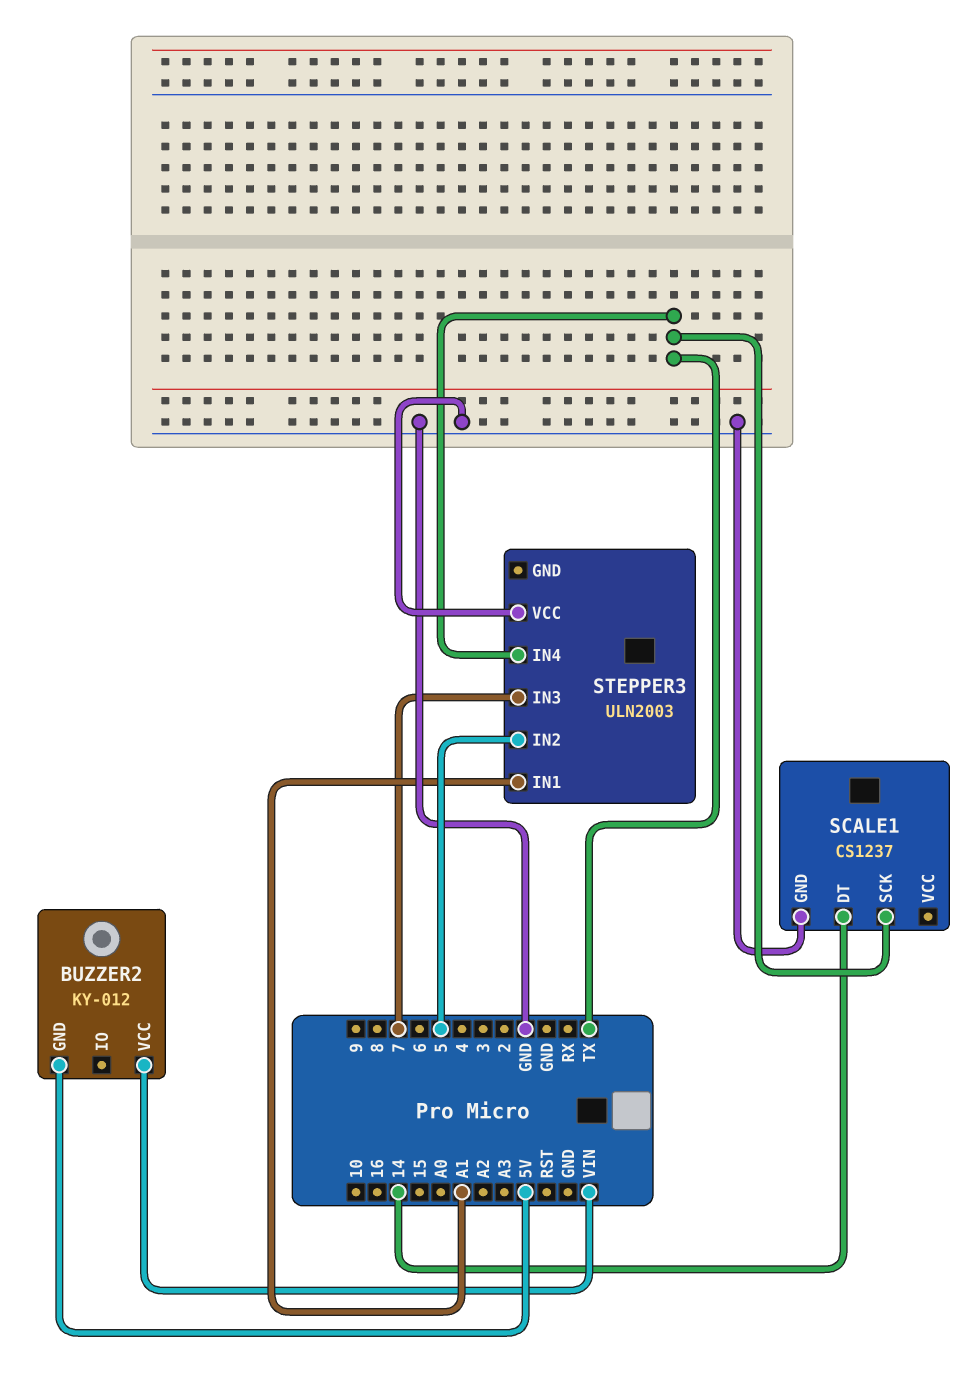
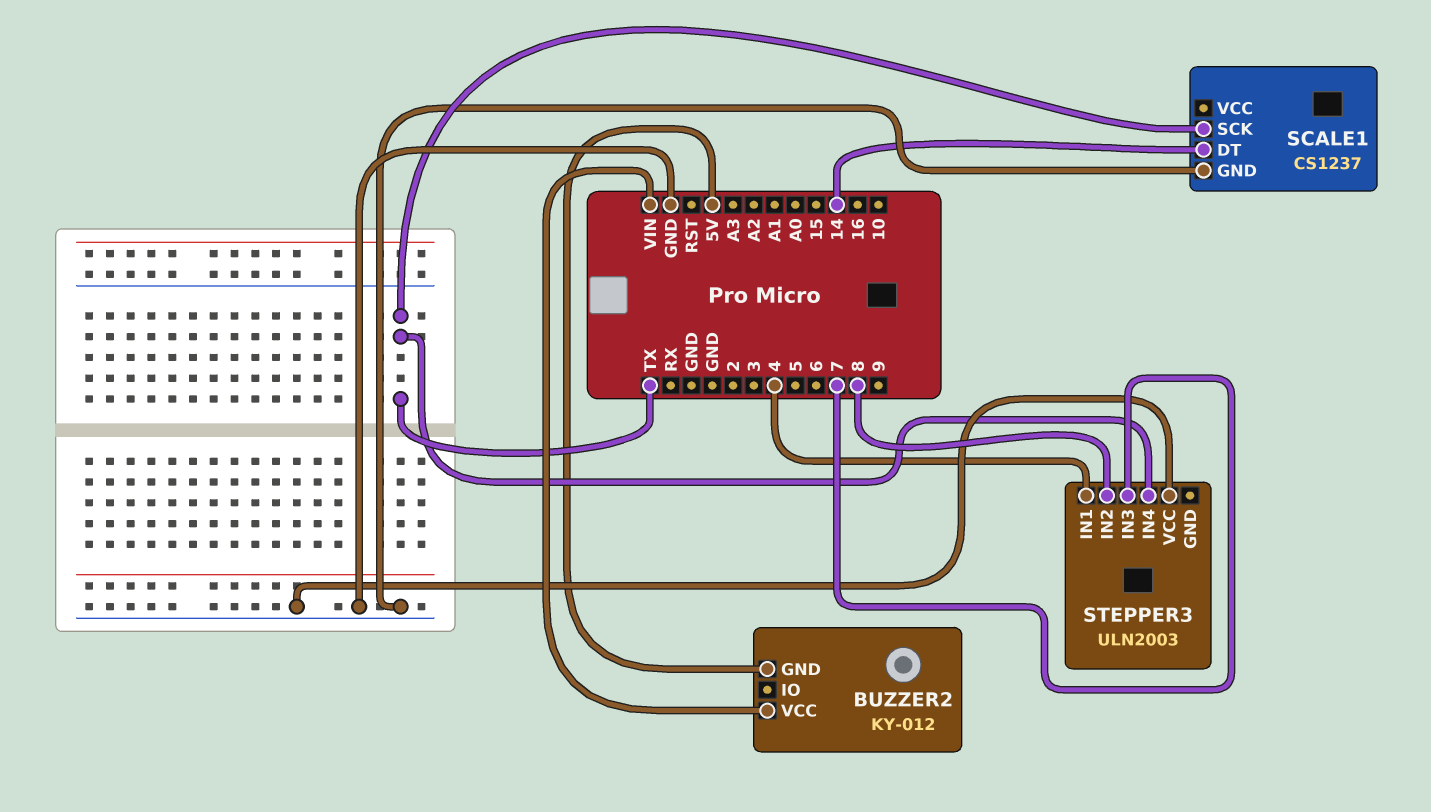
STEPPER3 pin IN1: A1 -> 4
STEPPER3 pin IN2: 5 -> 8

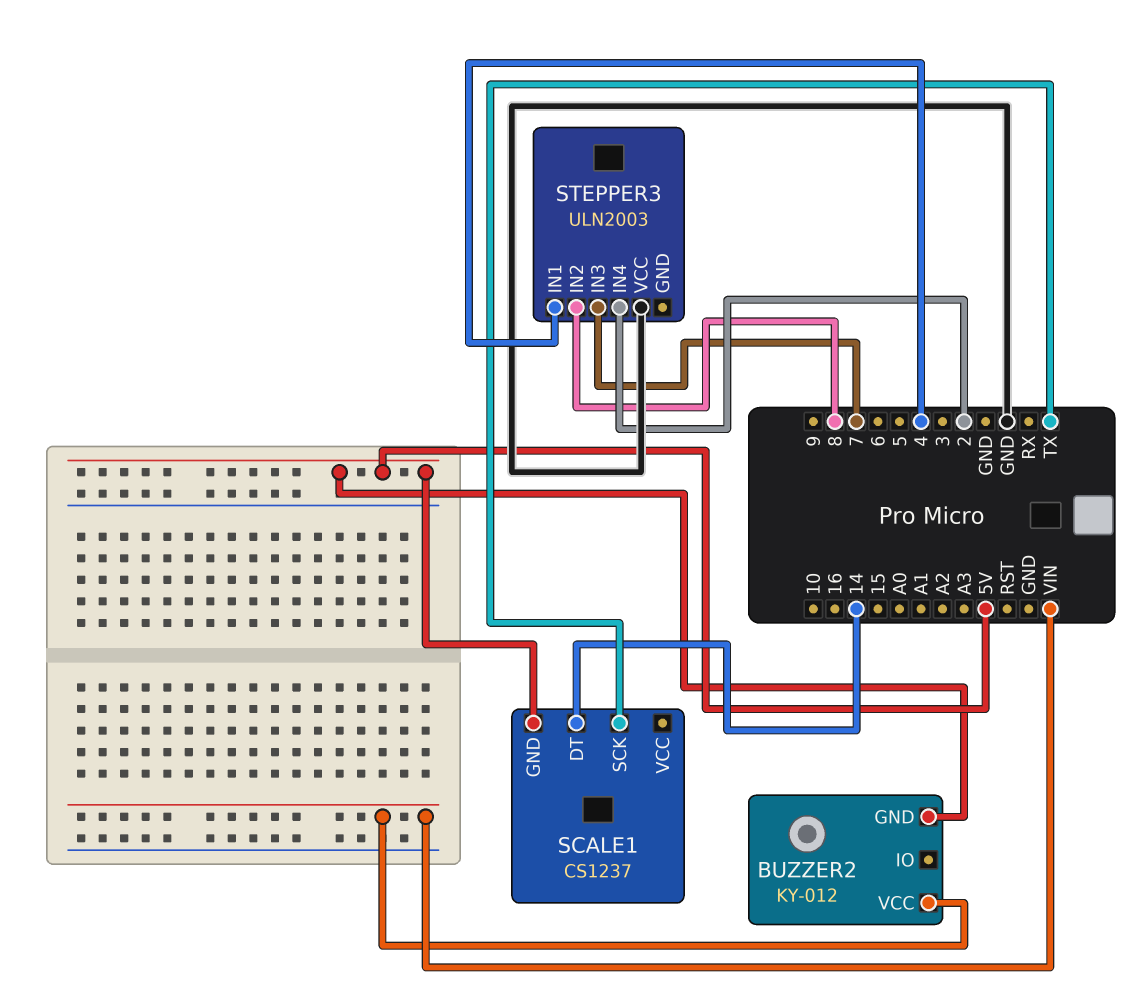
SCALE1 pin GND: GND -> 5V
STEPPER3 pin IN4: TX -> 2

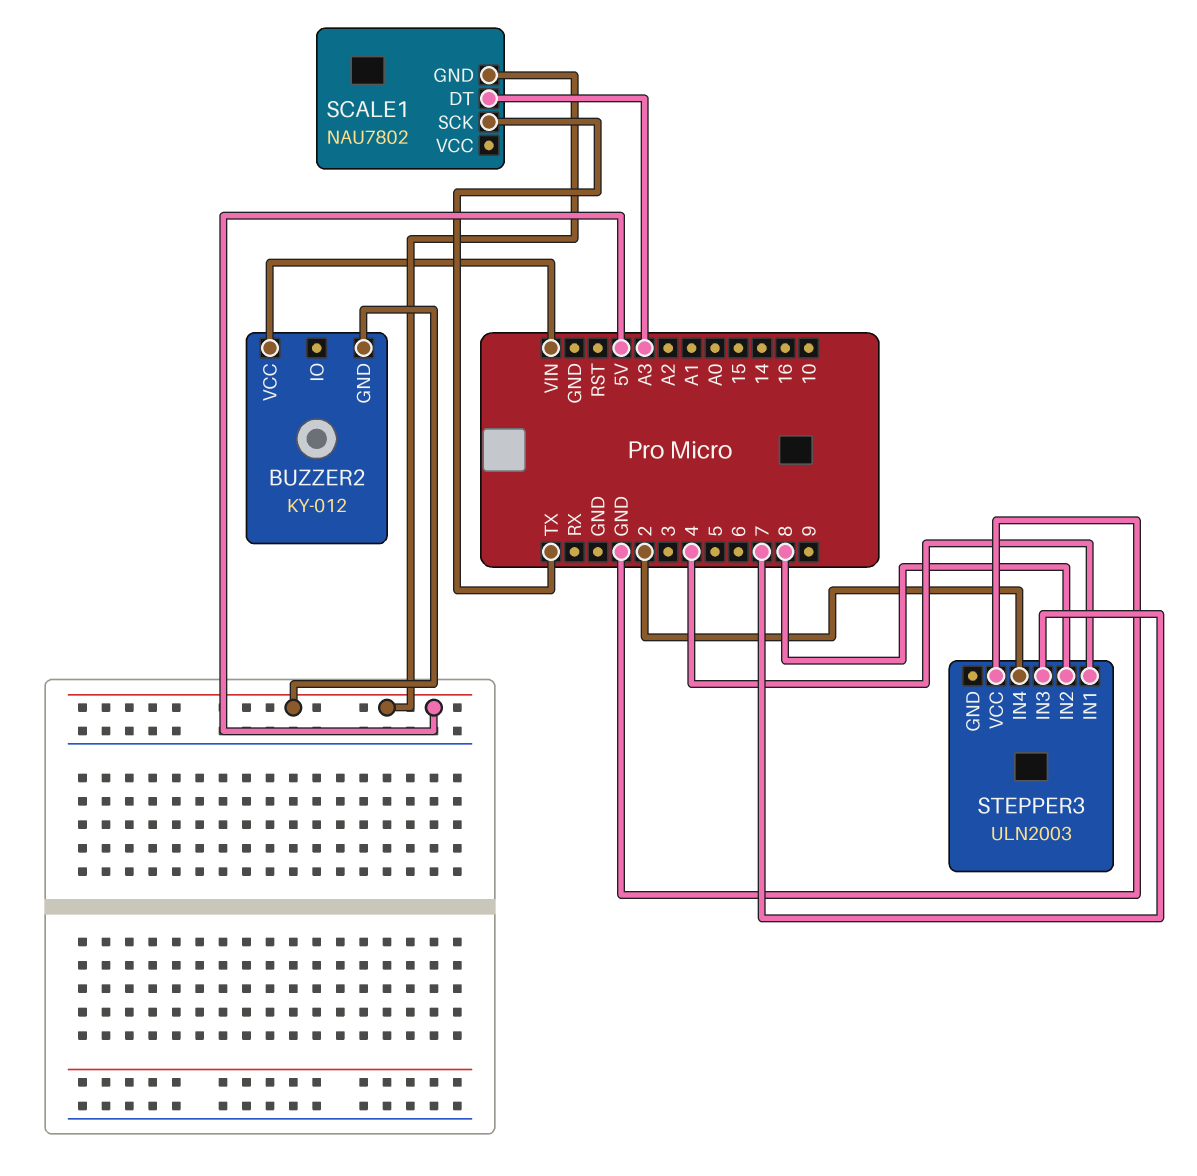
SCALE1: CS1237 -> NAU7802
SCALE1 pin DT: 14 -> A3

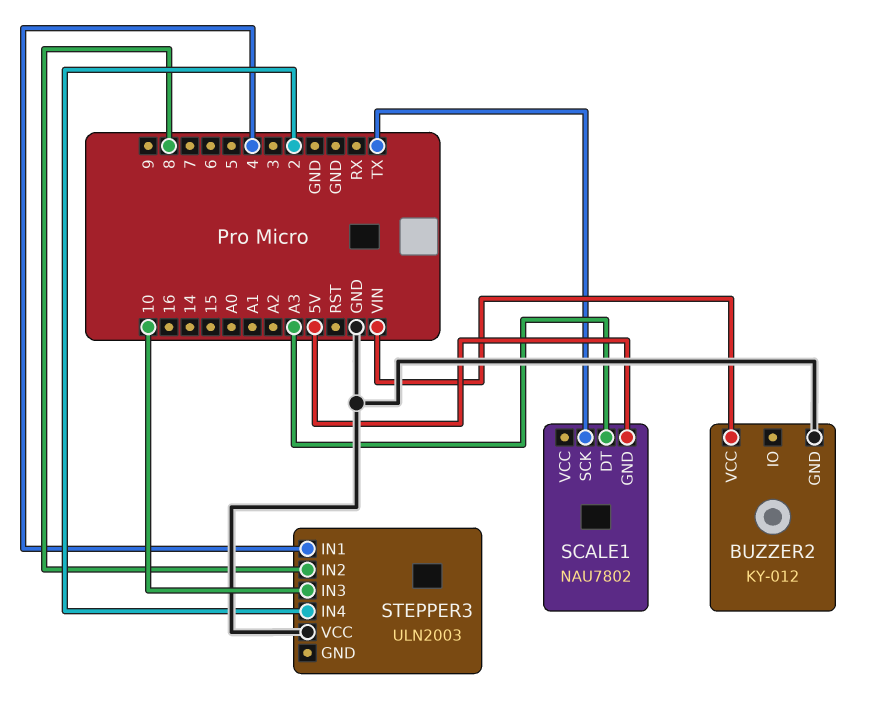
BUZZER2 pin GND: 5V -> GND
STEPPER3 pin IN3: 7 -> 10

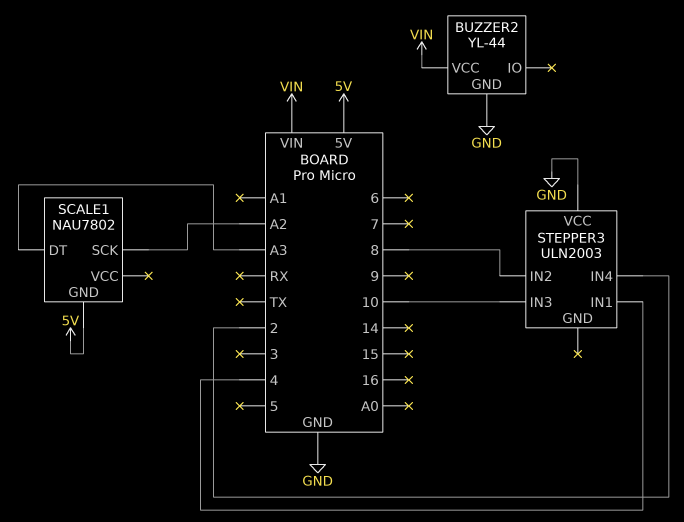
BUZZER2: KY-012 -> YL-44
SCALE1 pin SCK: TX -> A2

